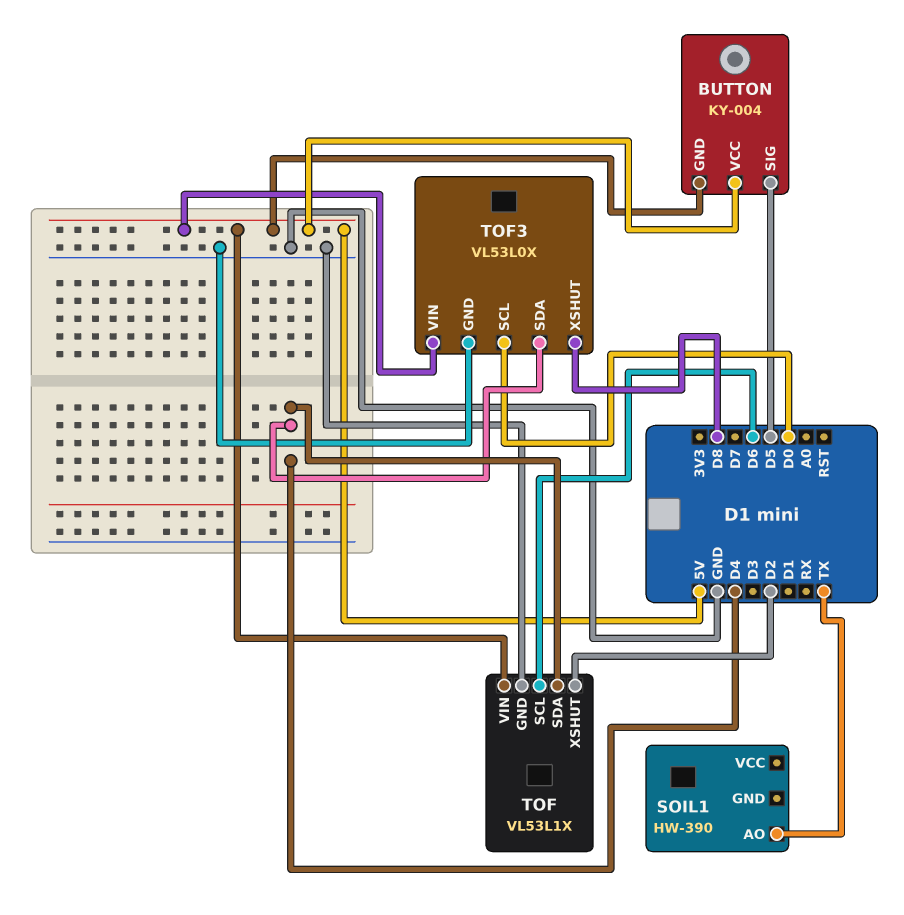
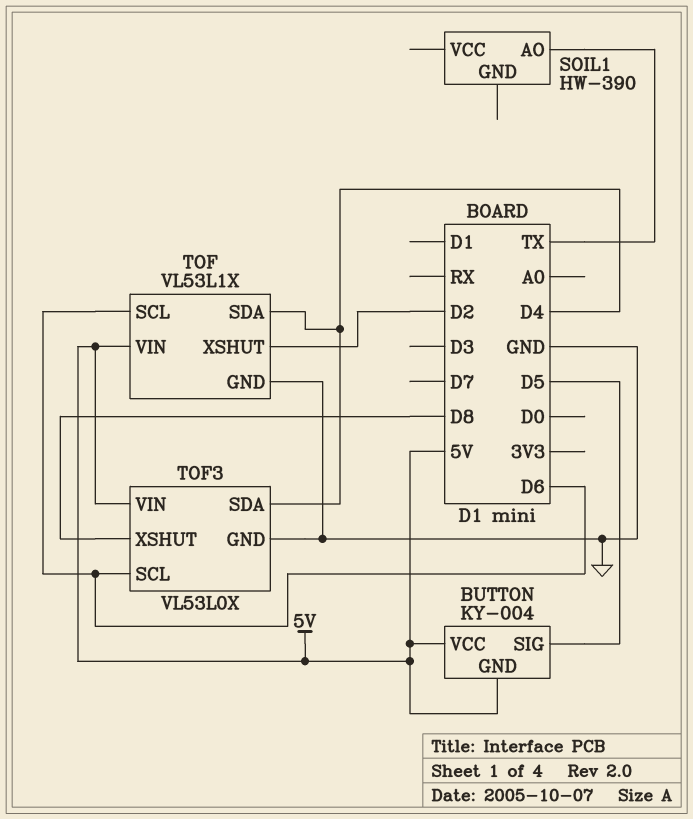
TOF3 pin SCL: D0 -> D6

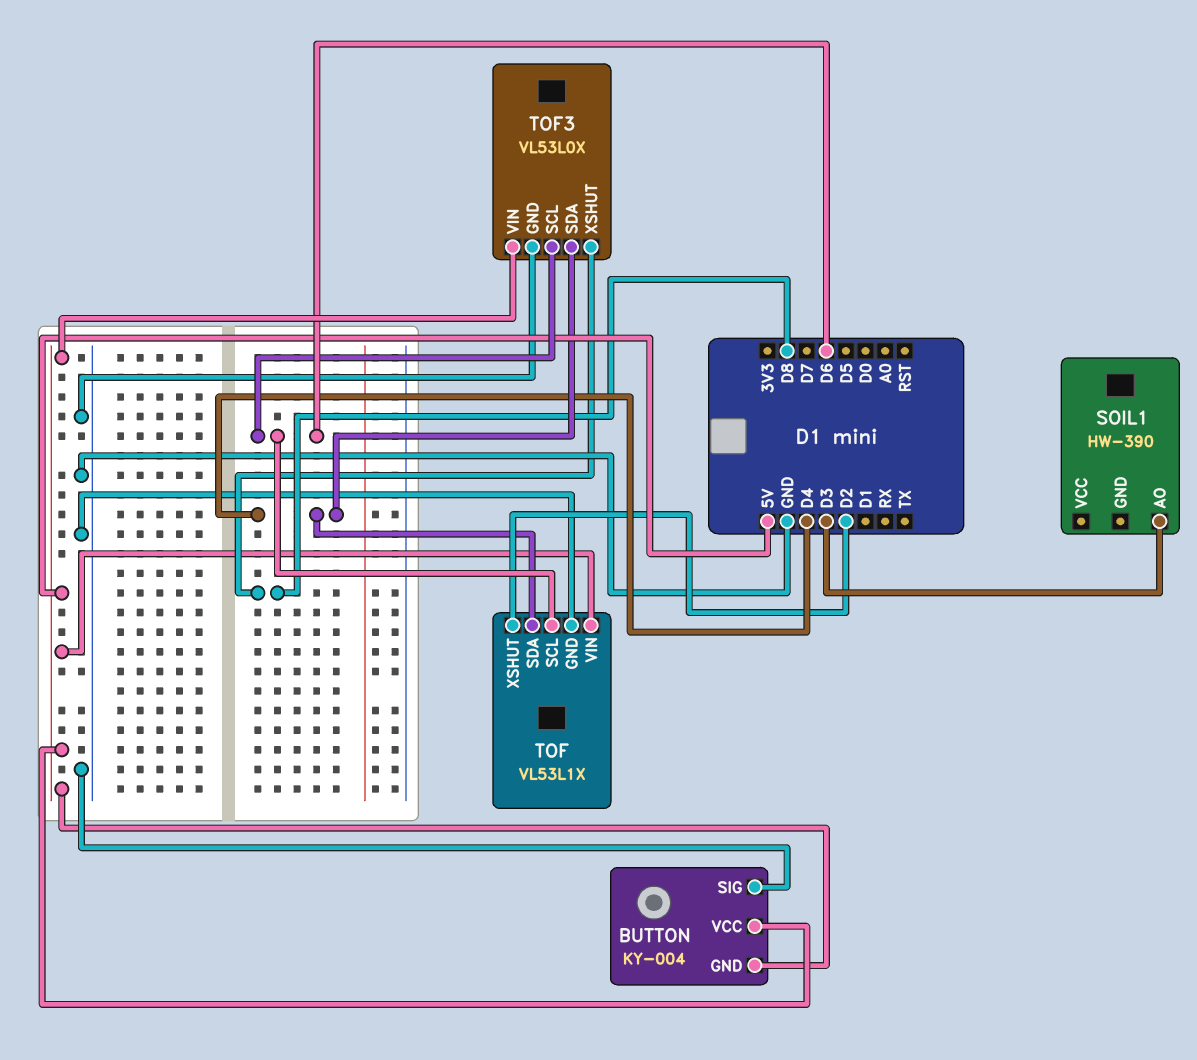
BUTTON pin SIG: D5 -> GND
SOIL1 pin AO: TX -> D3

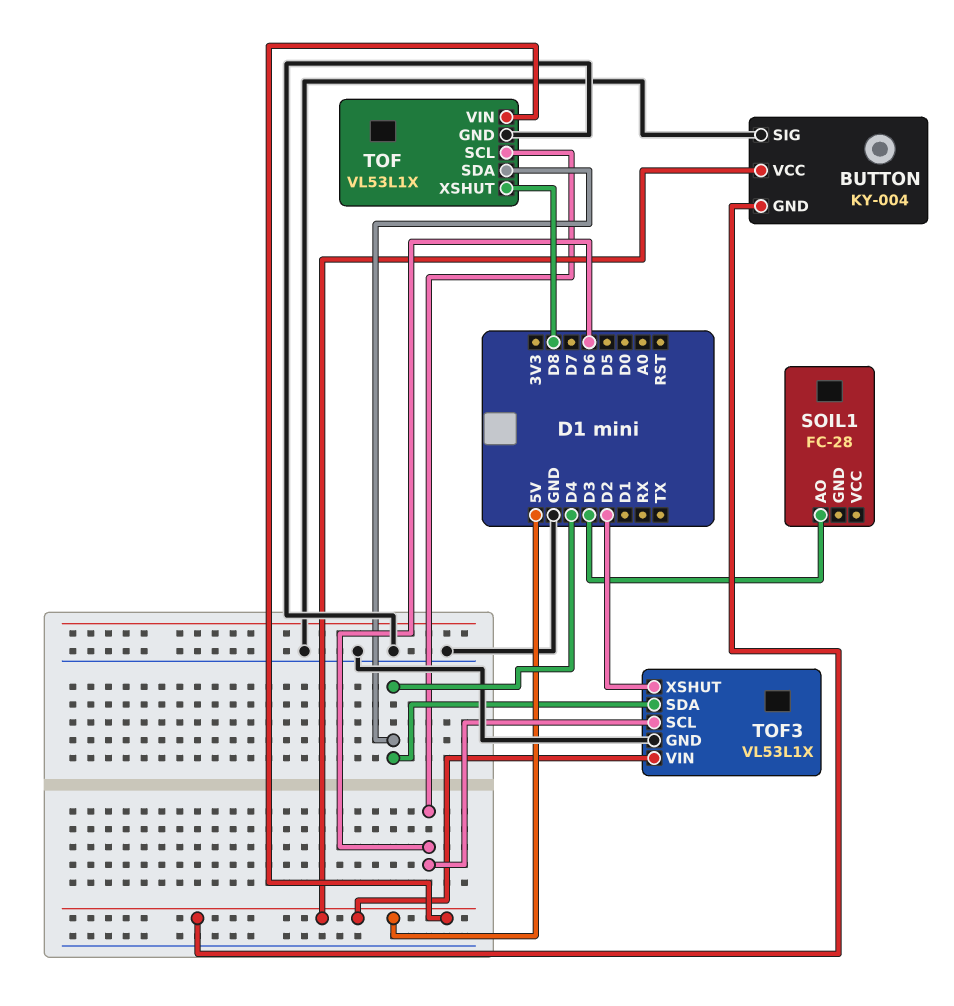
SOIL1: HW-390 -> FC-28
TOF pin XSHUT: D2 -> D8
TOF3: VL53L0X -> VL53L1X
TOF3 pin XSHUT: D8 -> D2

